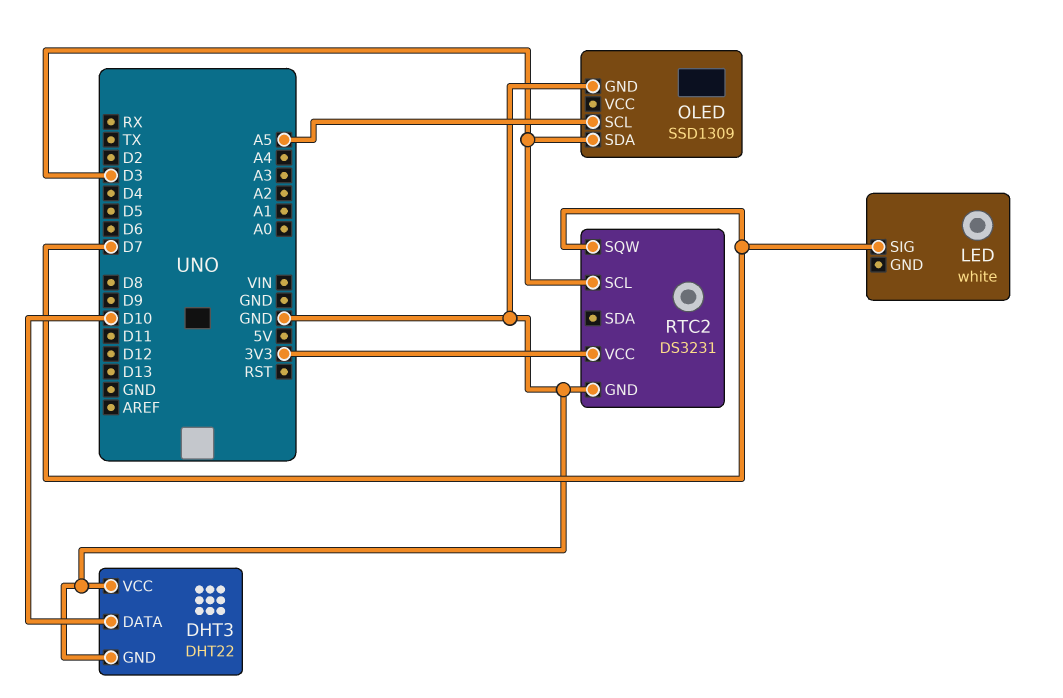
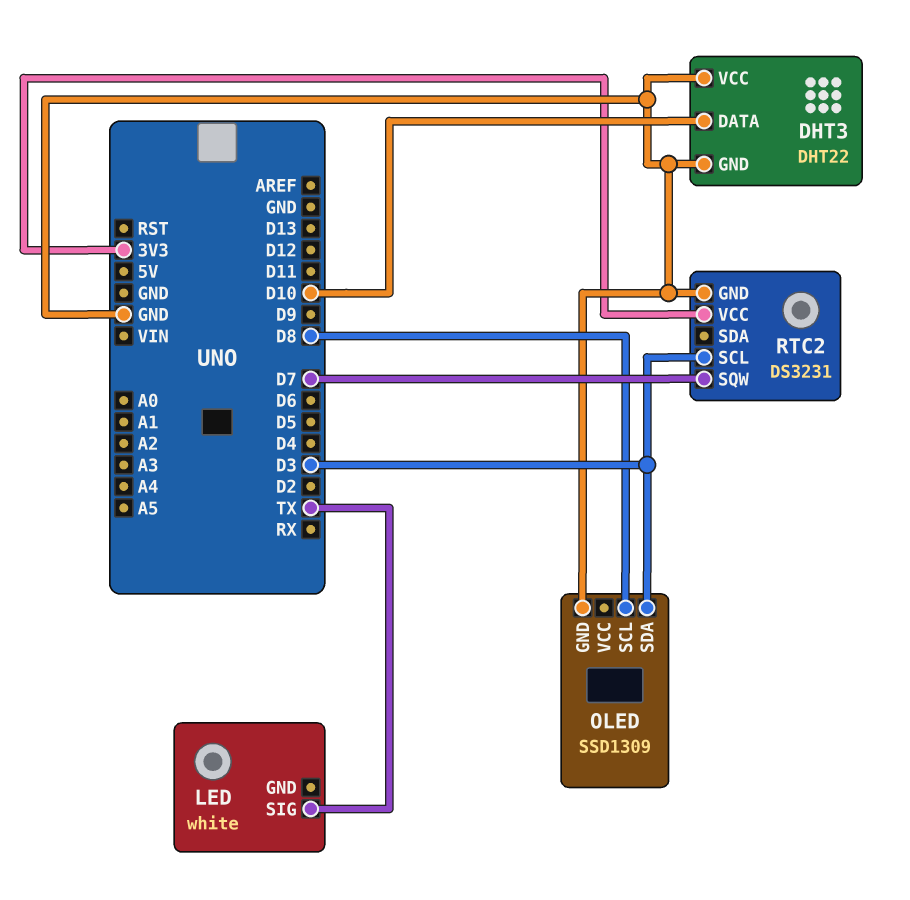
LED pin SIG: D7 -> TX
OLED pin SCL: A5 -> D8

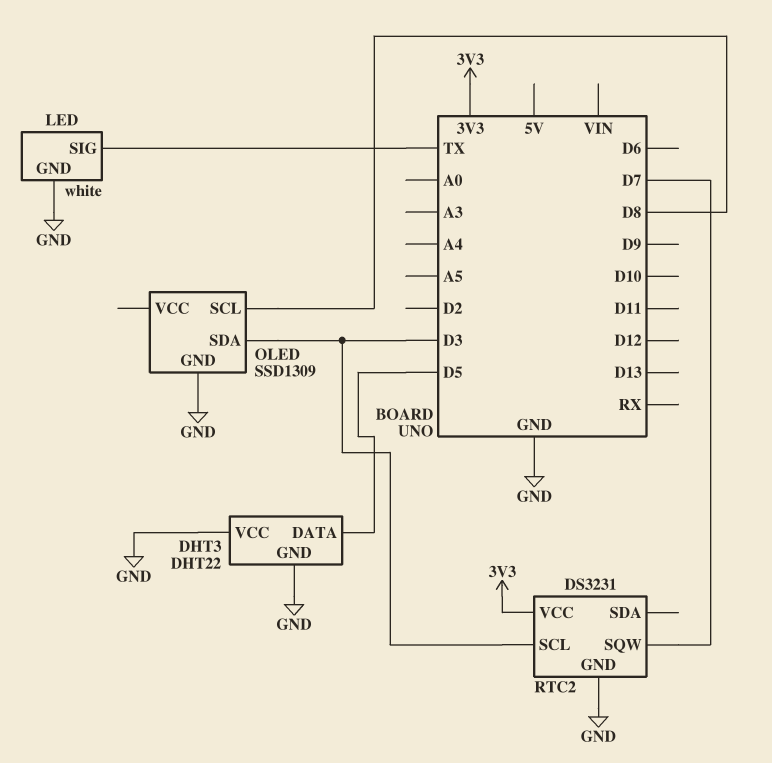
DHT3 pin DATA: D10 -> D5
LED pin GND: none -> GND

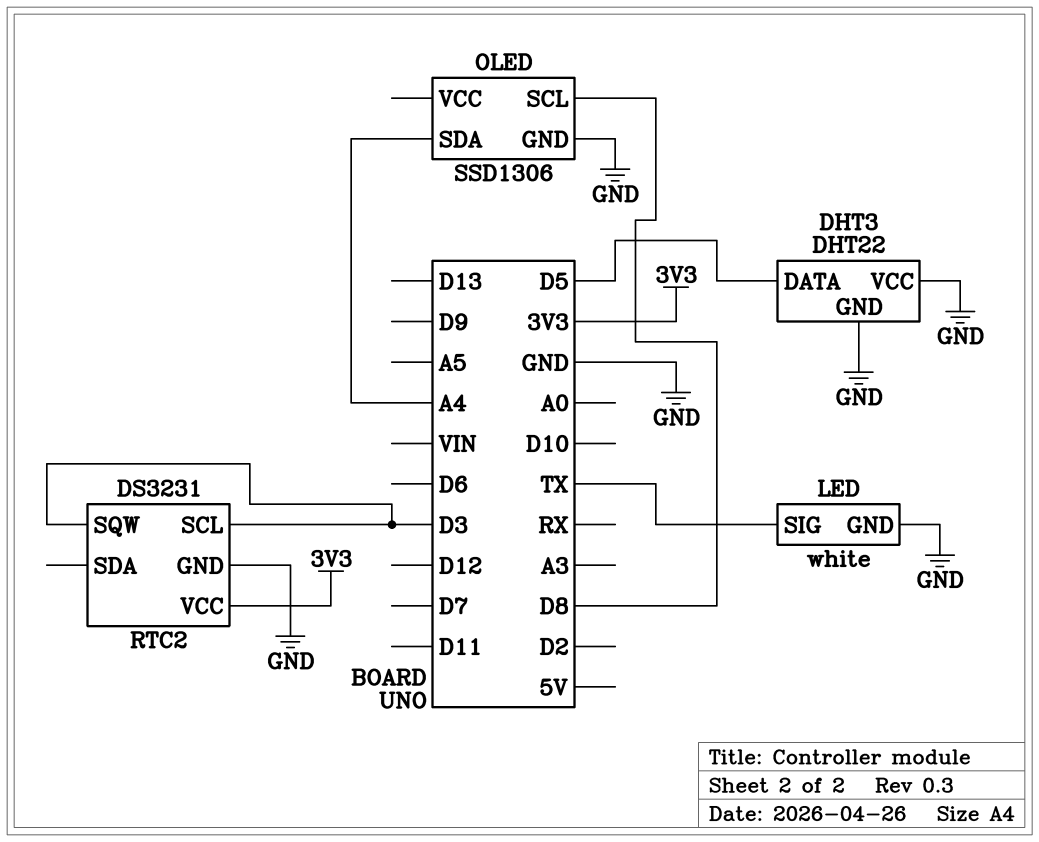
OLED: SSD1309 -> SSD1306
OLED pin SDA: D3 -> A4
RTC2 pin SQW: D7 -> D3

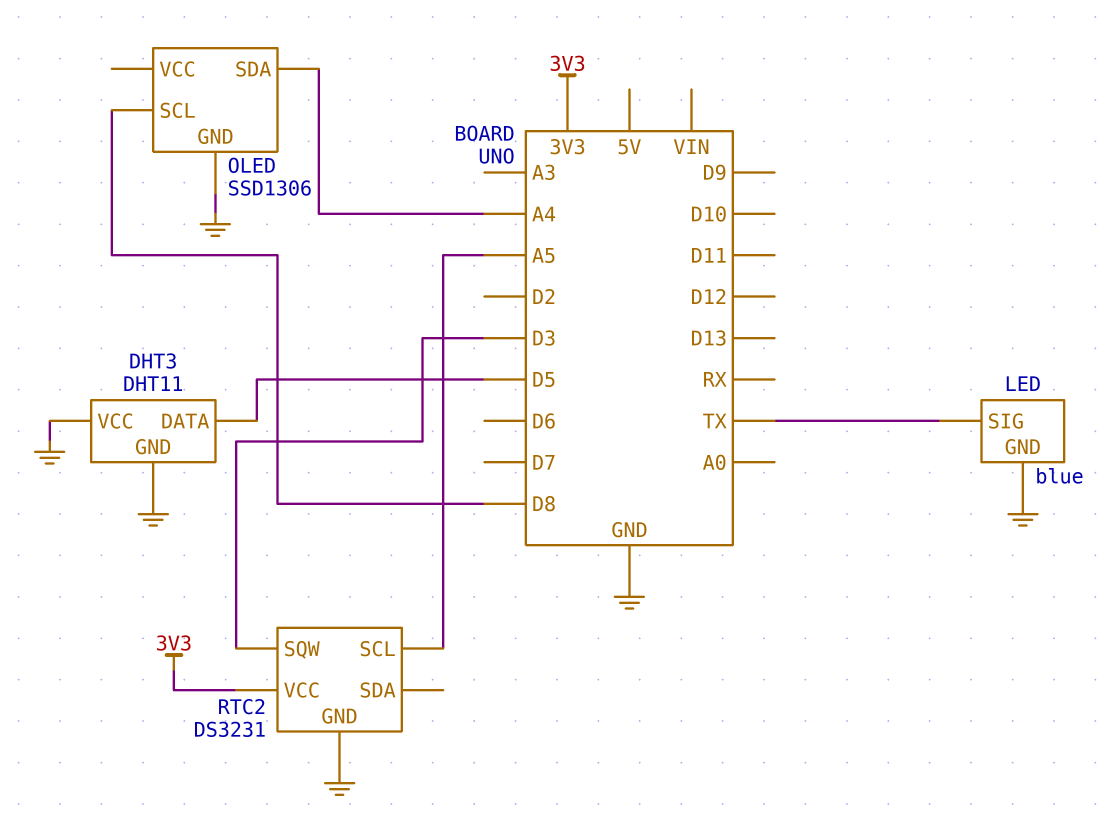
DHT3: DHT22 -> DHT11
LED: white -> blue
RTC2 pin SCL: D3 -> A5

